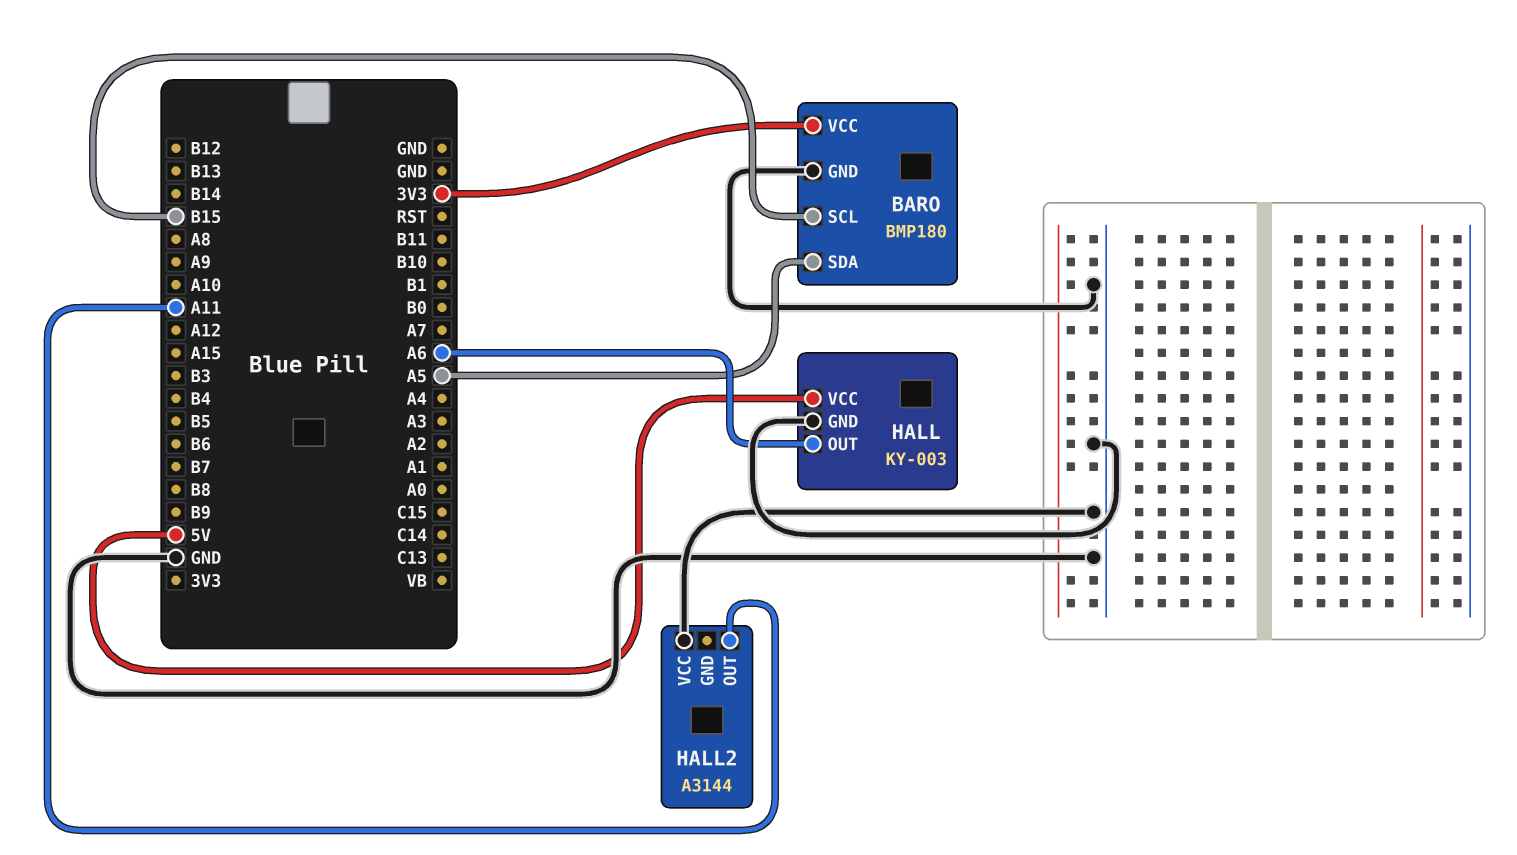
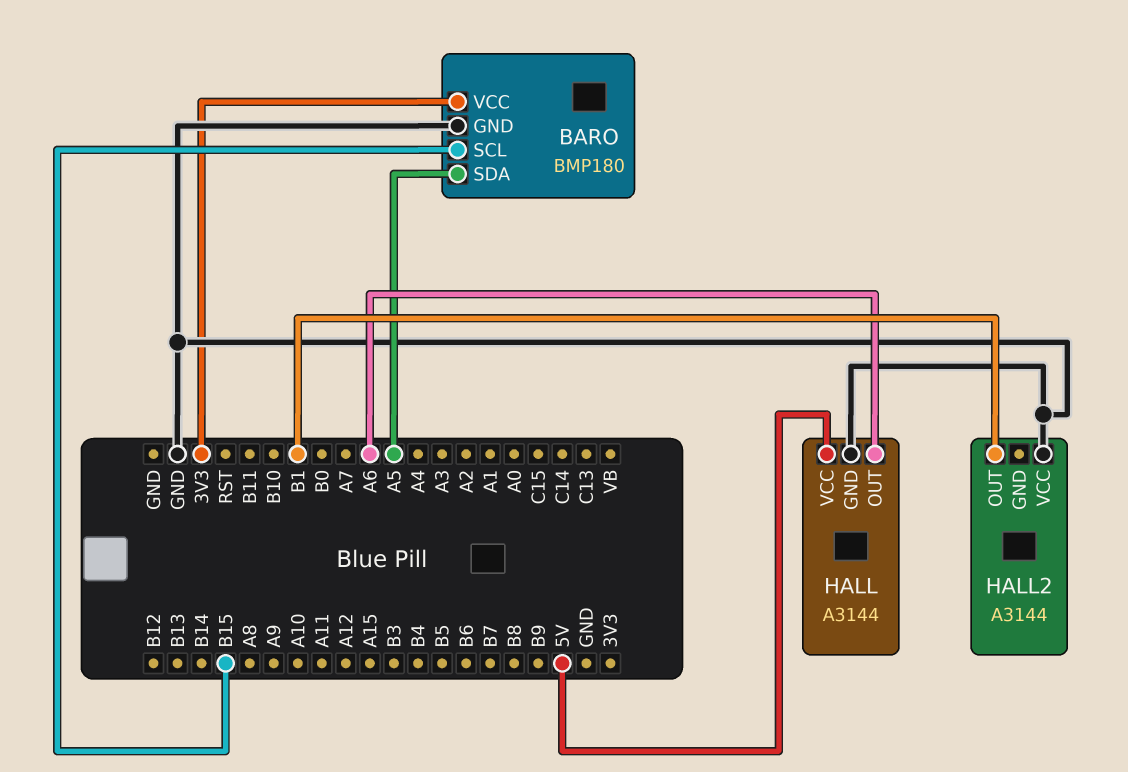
HALL: KY-003 -> A3144
HALL2 pin OUT: A11 -> B1

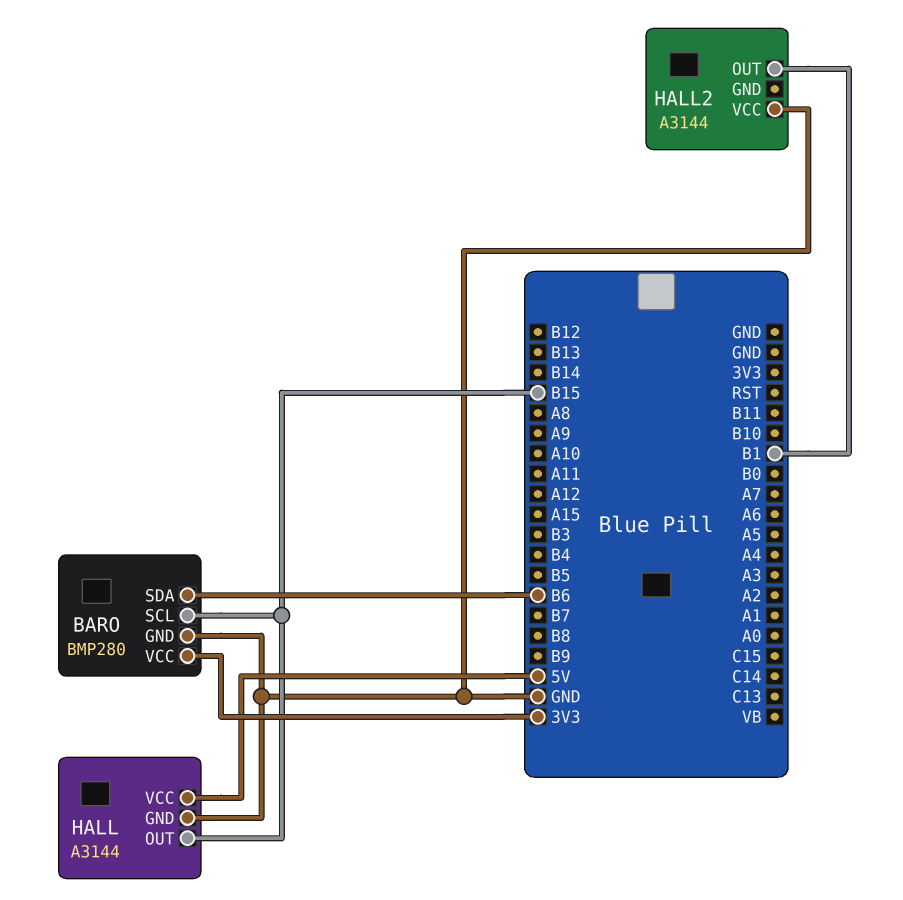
BARO: BMP180 -> BMP280
BARO pin SDA: A5 -> B6
HALL pin OUT: A6 -> B15

